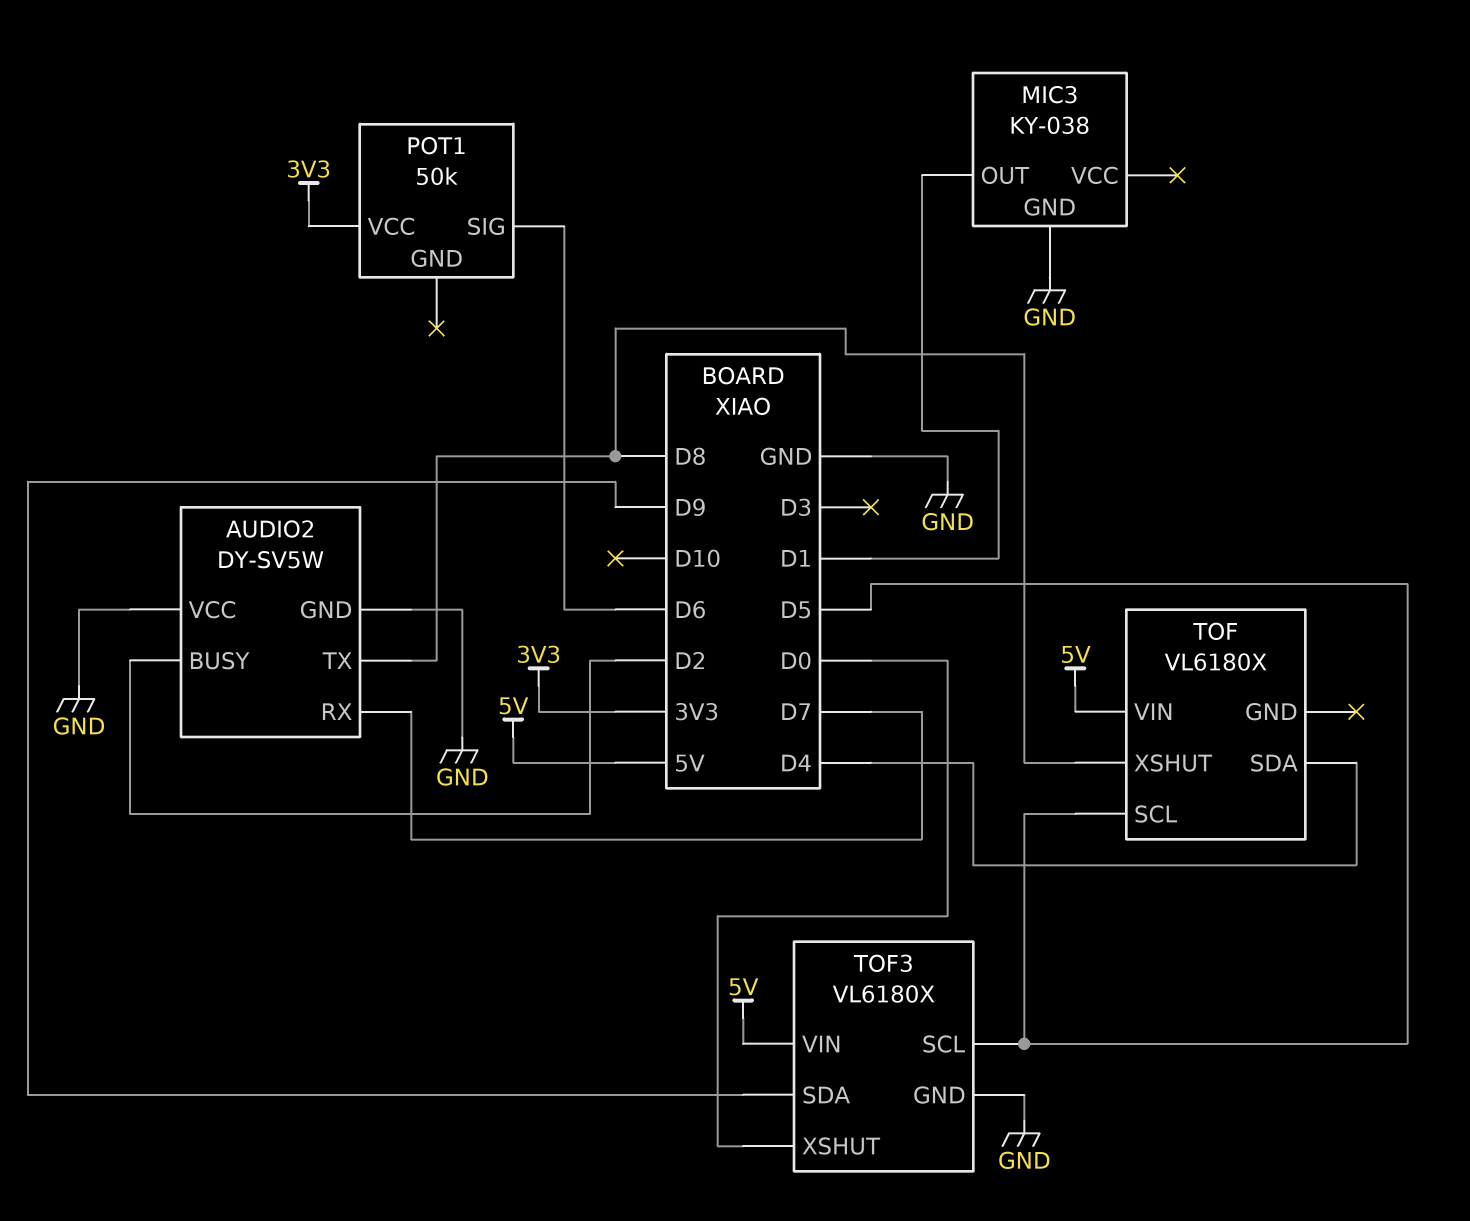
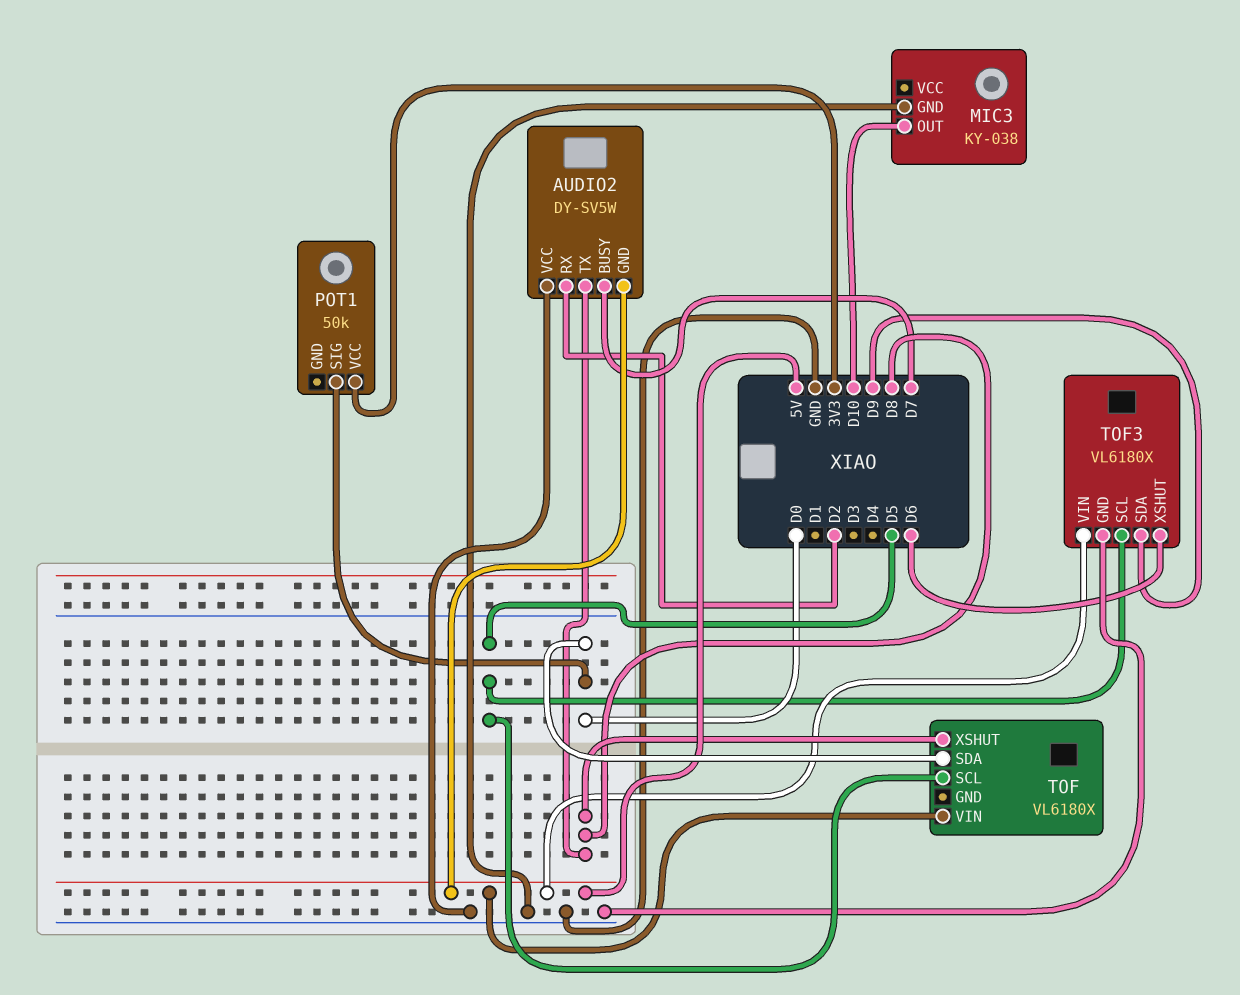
AUDIO2 pin BUSY: D2 -> D7
AUDIO2 pin GND: GND -> 5V
AUDIO2 pin RX: D7 -> D2
MIC3 pin OUT: D1 -> D10
POT1 pin SIG: D6 -> D0
TOF pin SDA: D4 -> D0
TOF3 pin XSHUT: D0 -> D6

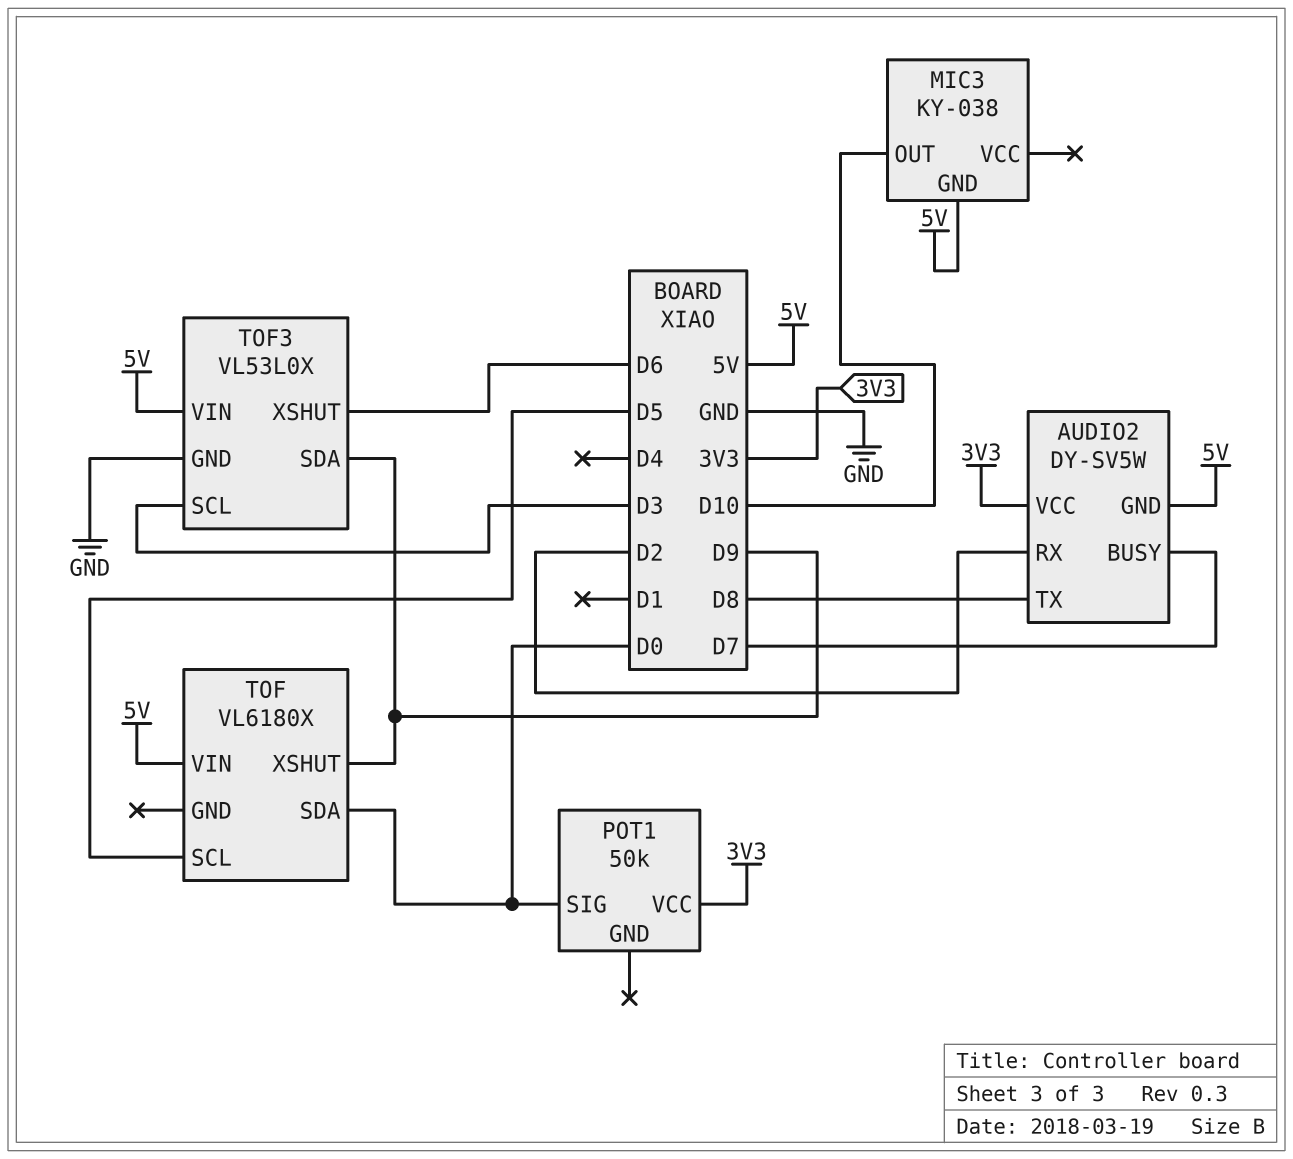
AUDIO2 pin VCC: GND -> 3V3
MIC3 pin GND: GND -> 5V
TOF pin XSHUT: D8 -> D9
TOF3: VL6180X -> VL53L0X
TOF3 pin SCL: D5 -> D3

